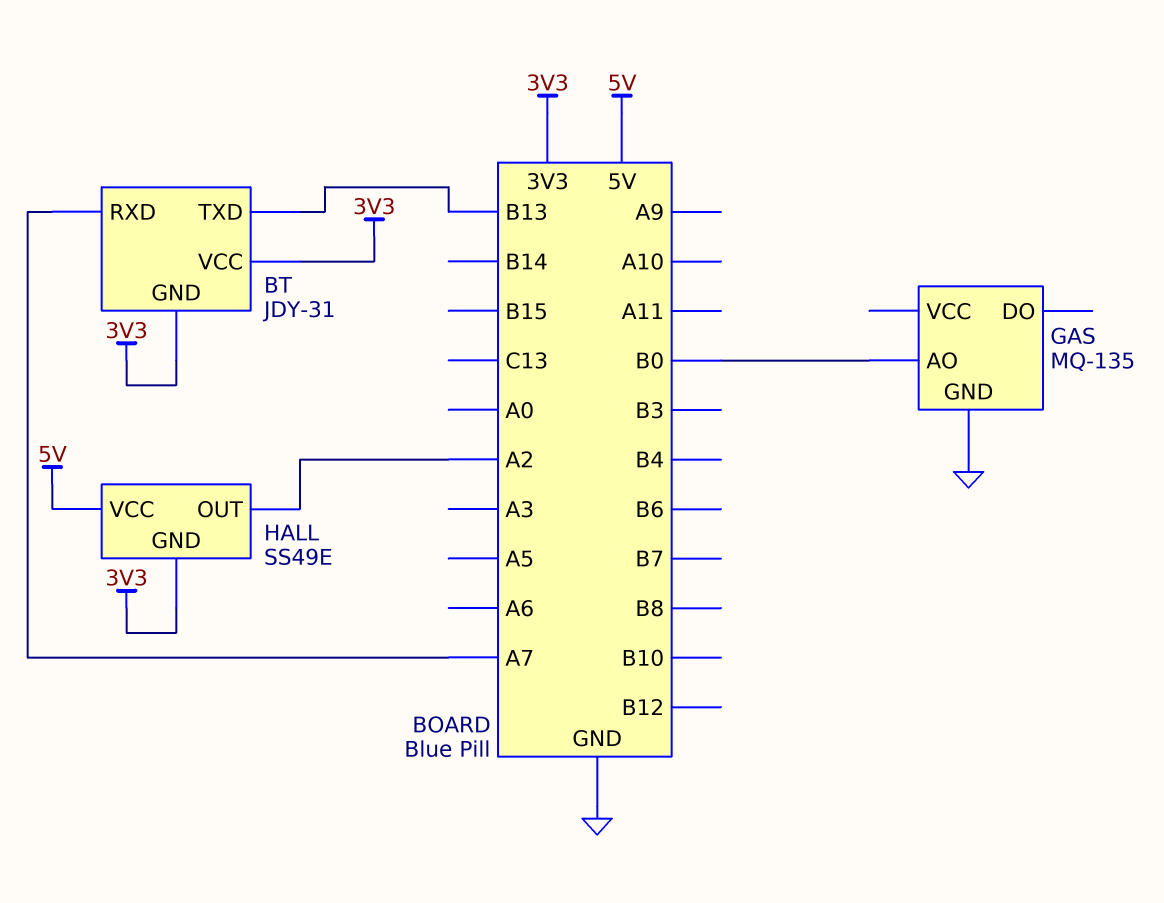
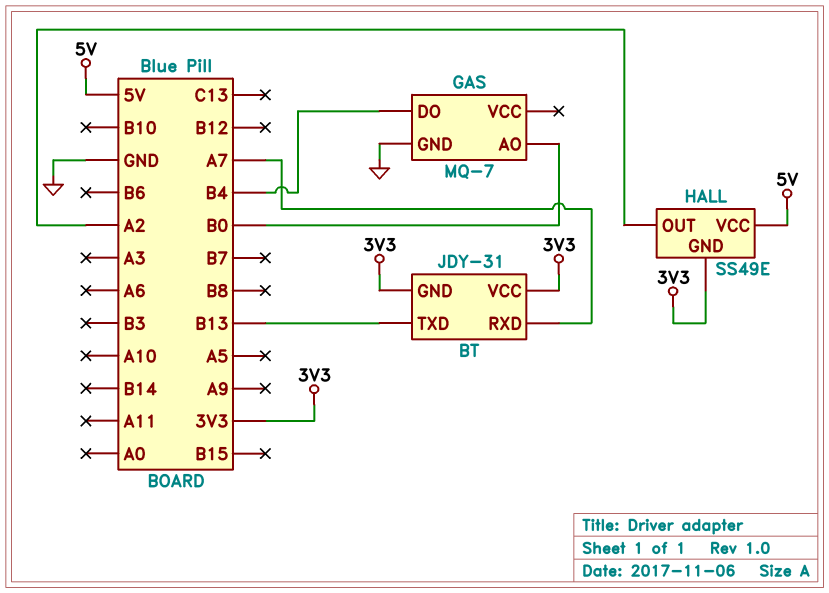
GAS: MQ-135 -> MQ-7
GAS pin DO: none -> B4

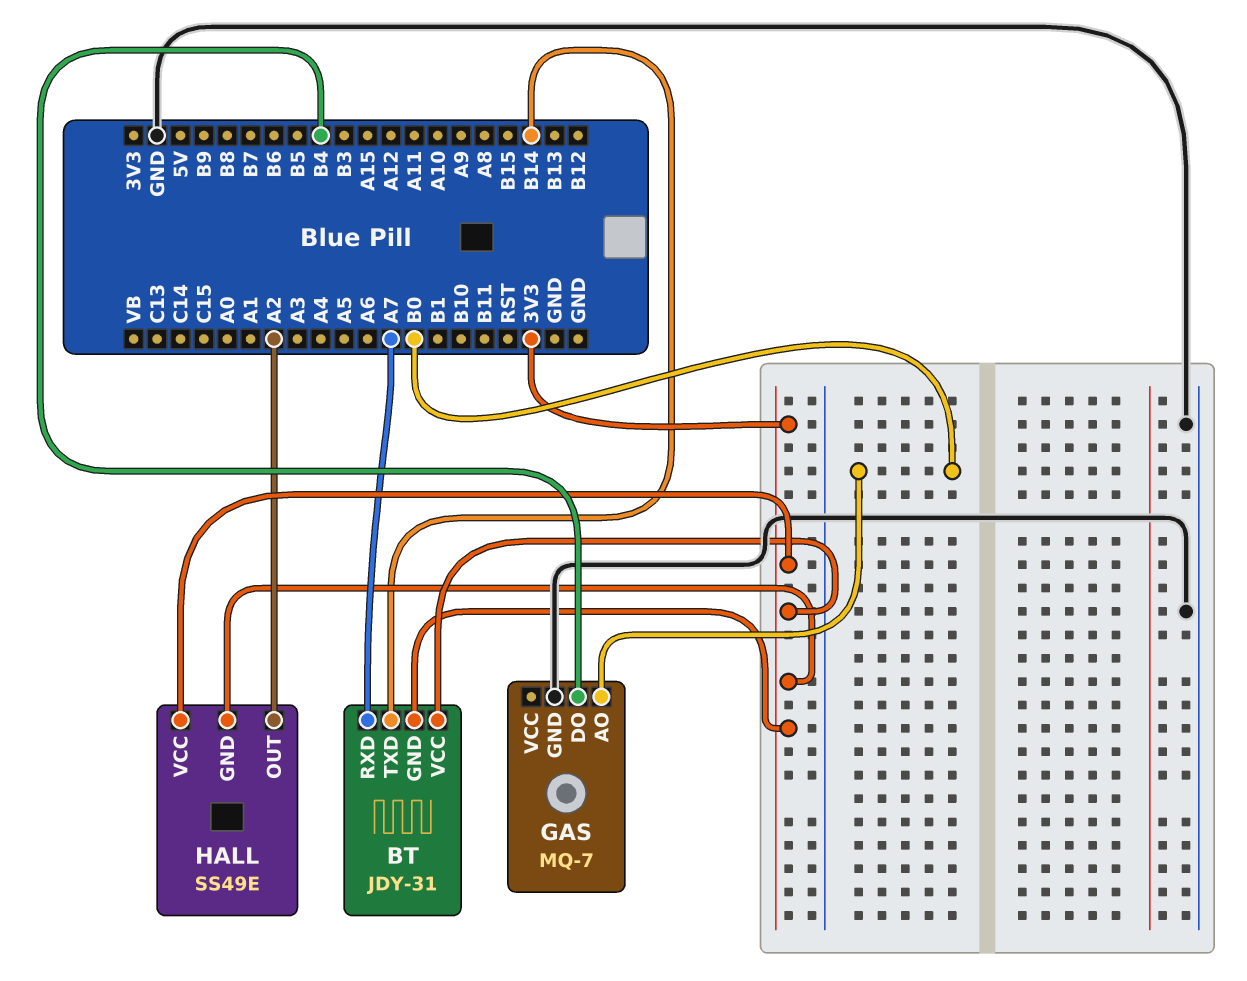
BT pin TXD: B13 -> B14
HALL pin VCC: 5V -> 3V3

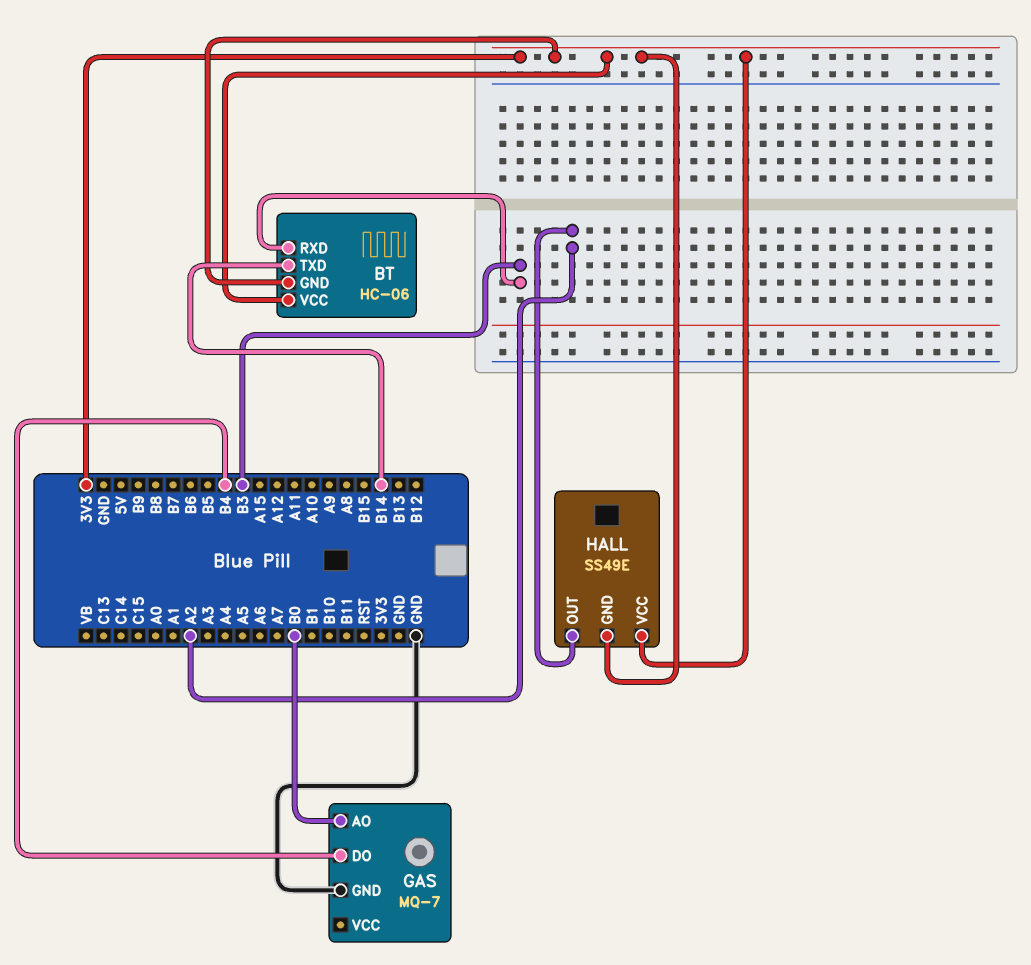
BT: JDY-31 -> HC-06
BT pin RXD: A7 -> B3

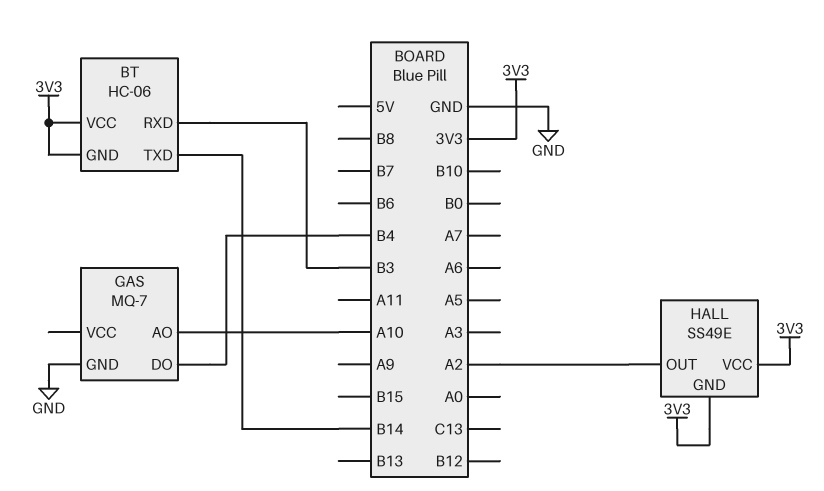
GAS pin AO: B0 -> A10

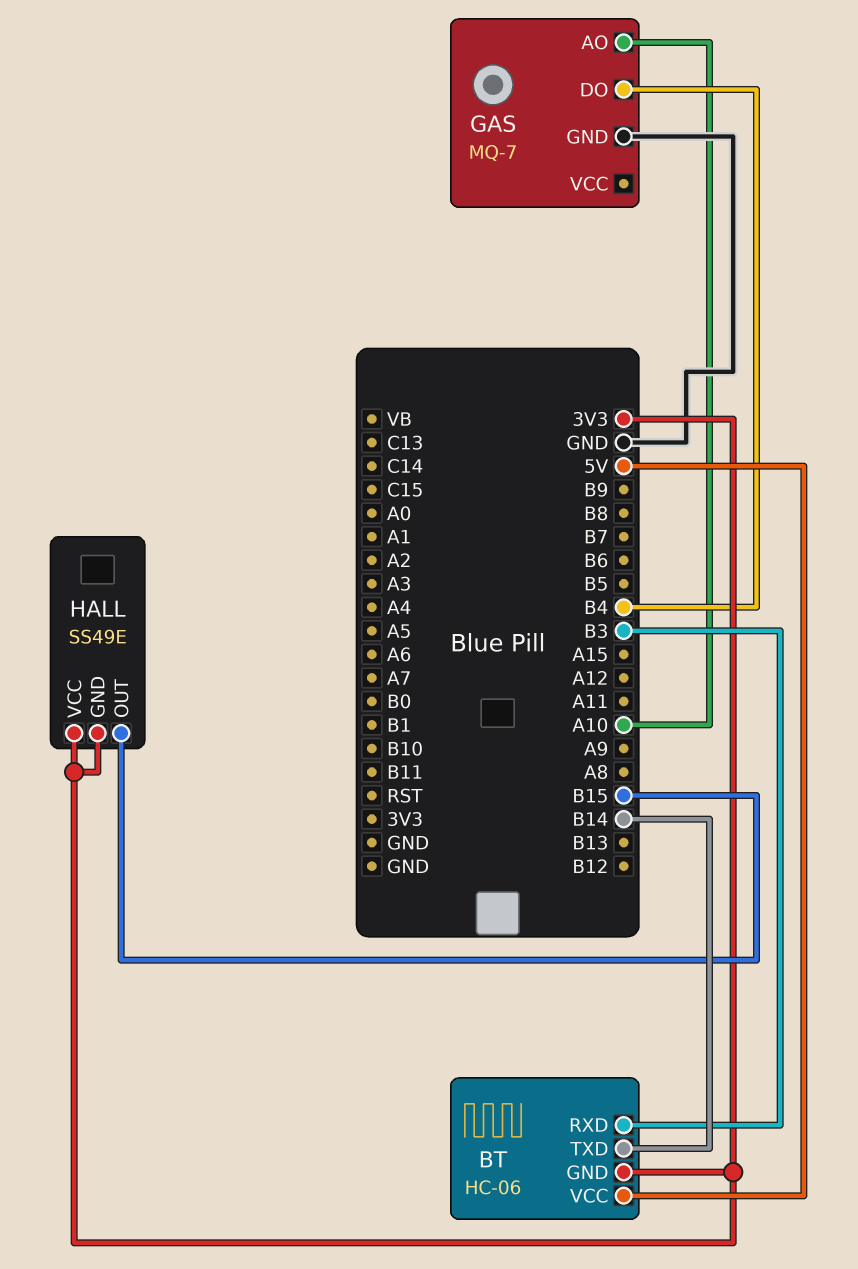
BT pin VCC: 3V3 -> 5V
HALL pin OUT: A2 -> B15

